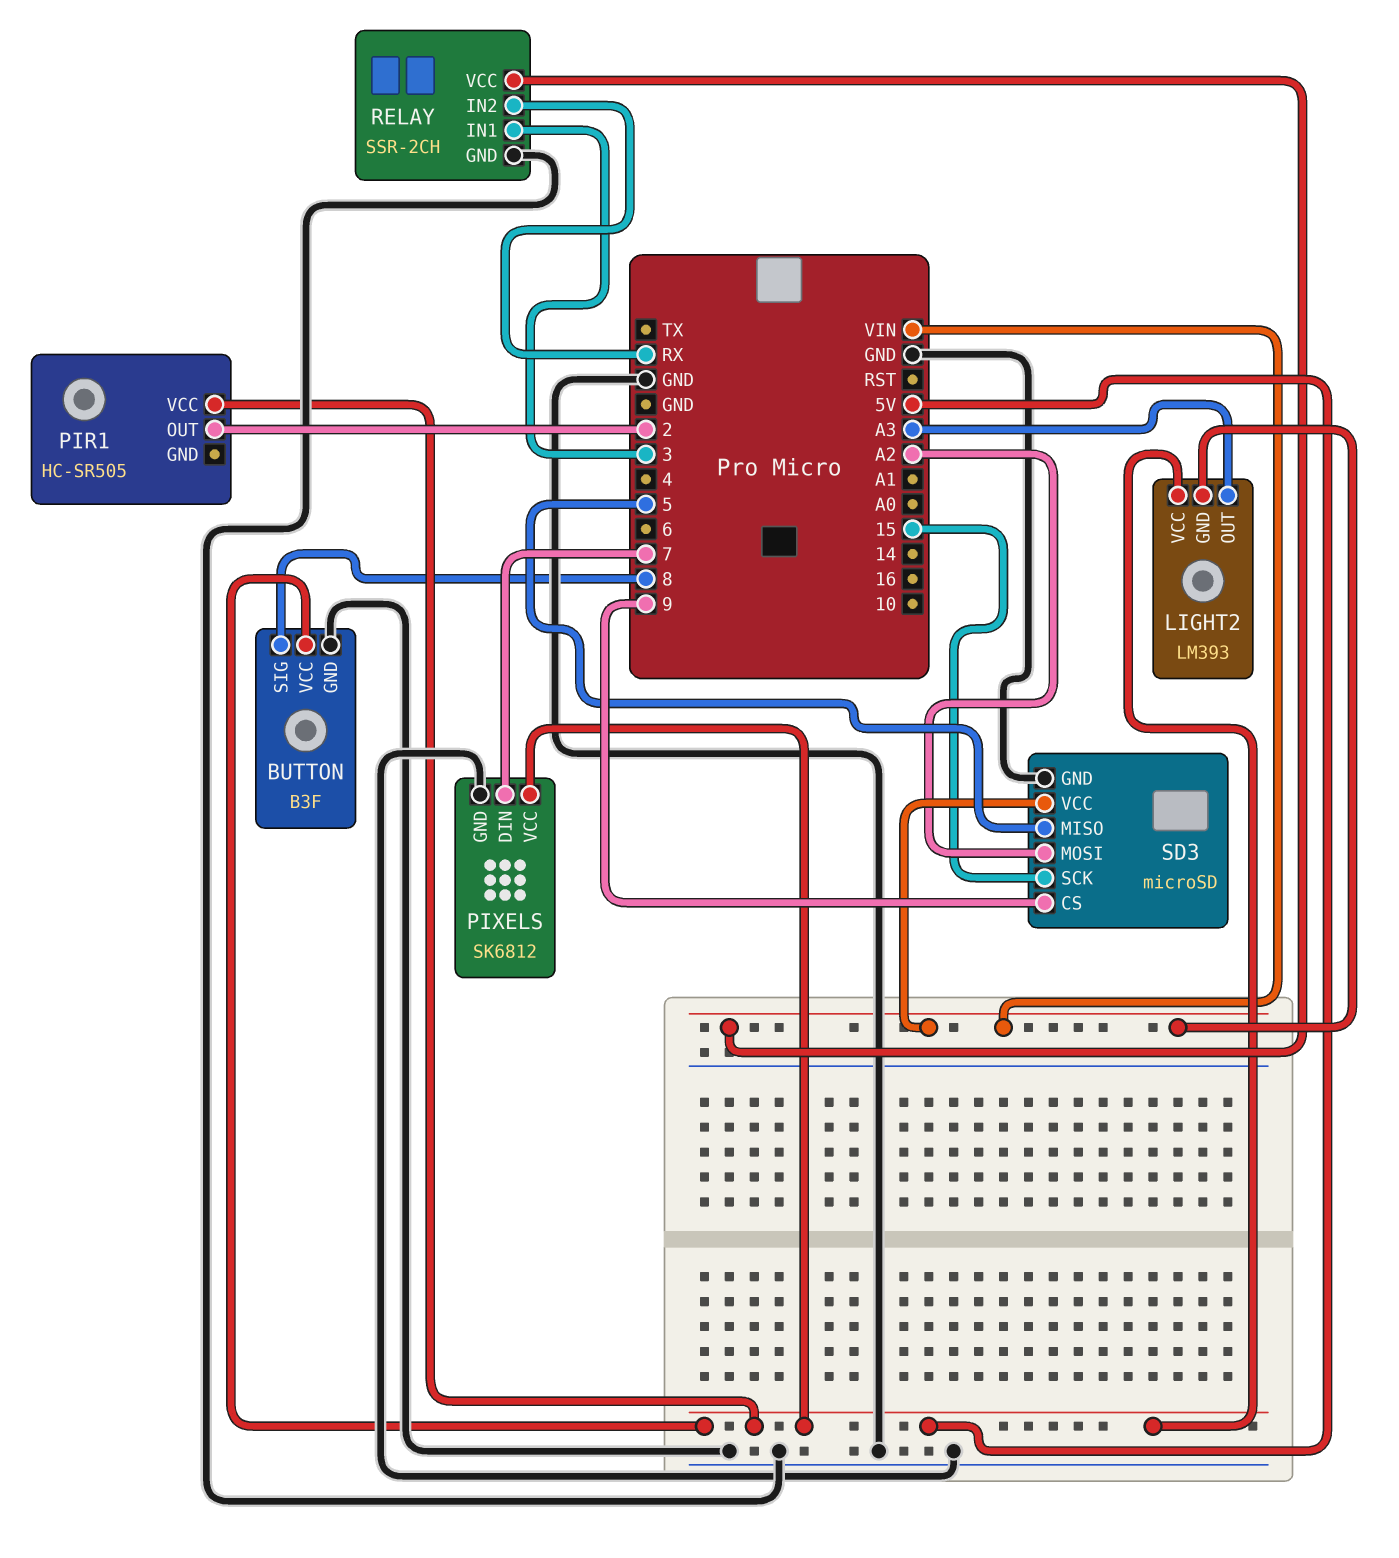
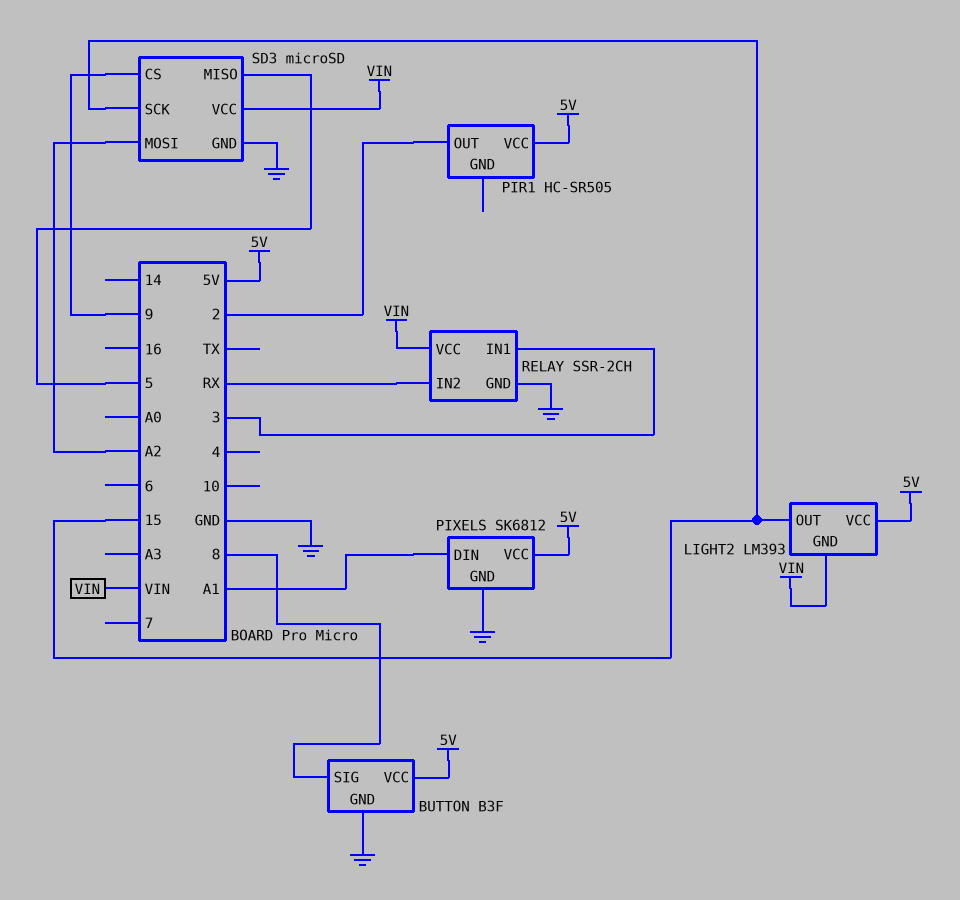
LIGHT2 pin OUT: A3 -> 15
PIXELS pin DIN: 7 -> A1

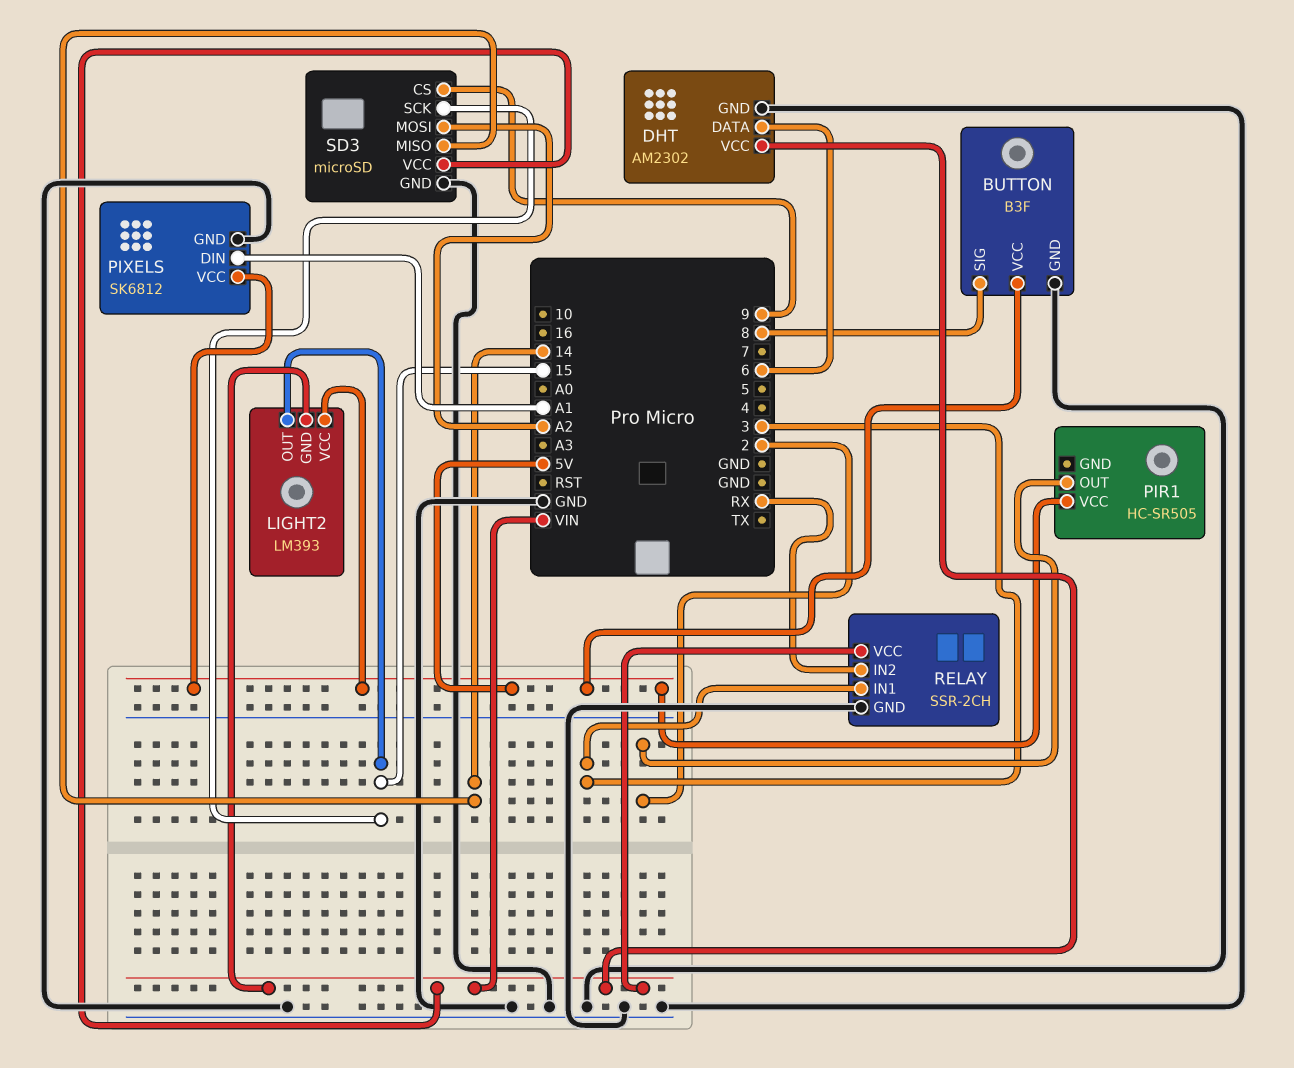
DHT: none -> AM2302
DHT pin DATA: none -> 6
DHT pin GND: none -> GND
DHT pin VCC: none -> VIN
SD3 pin MISO: 5 -> 14

